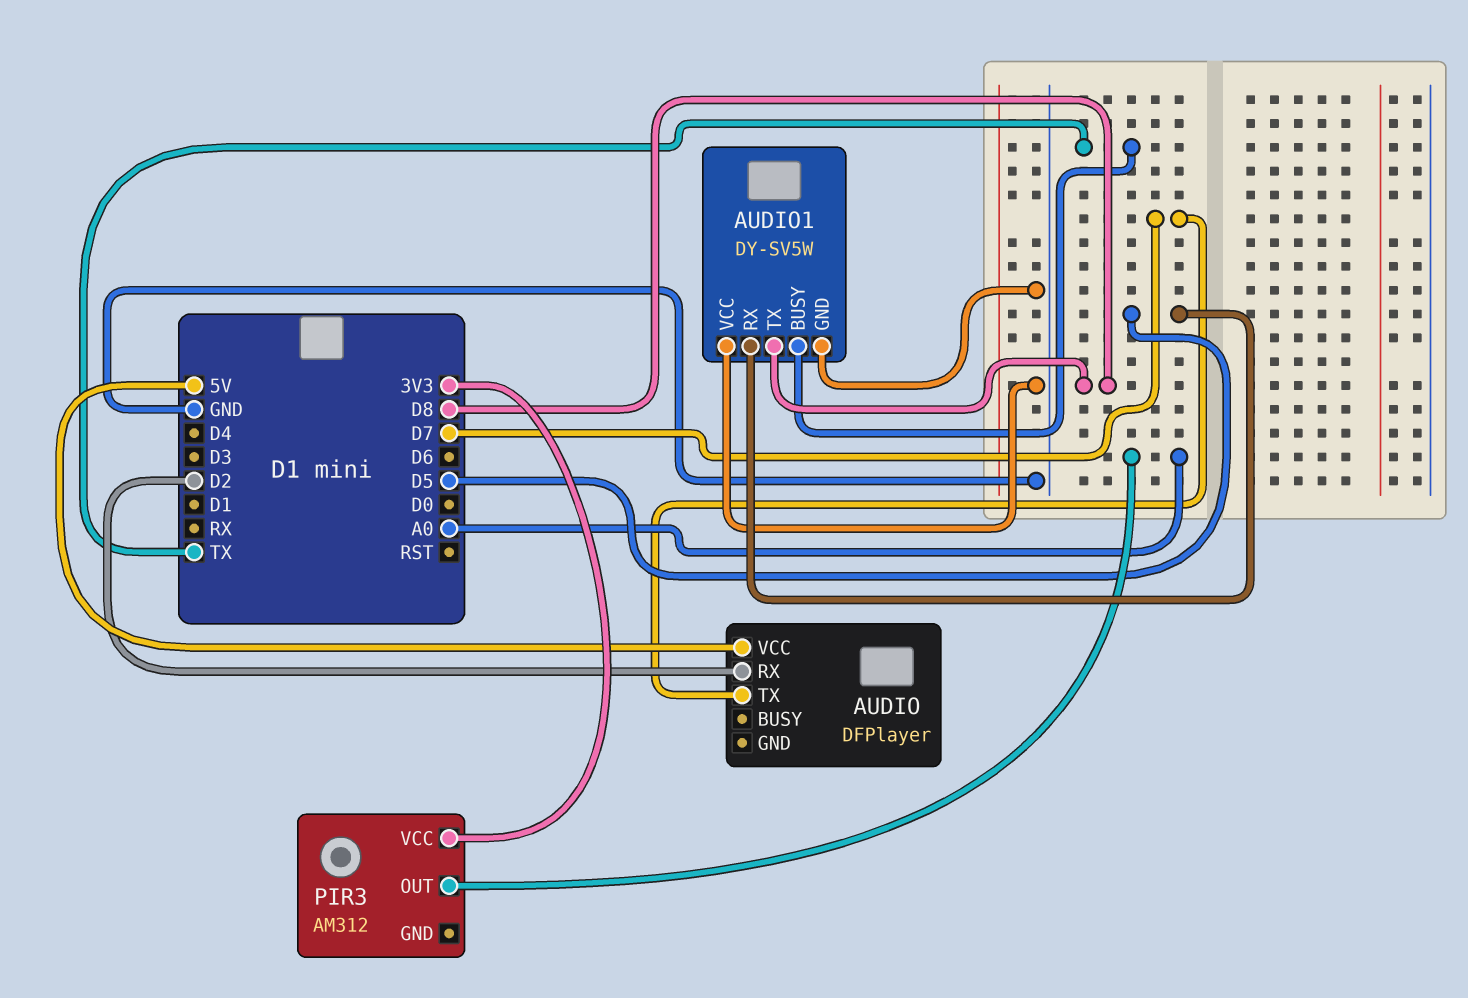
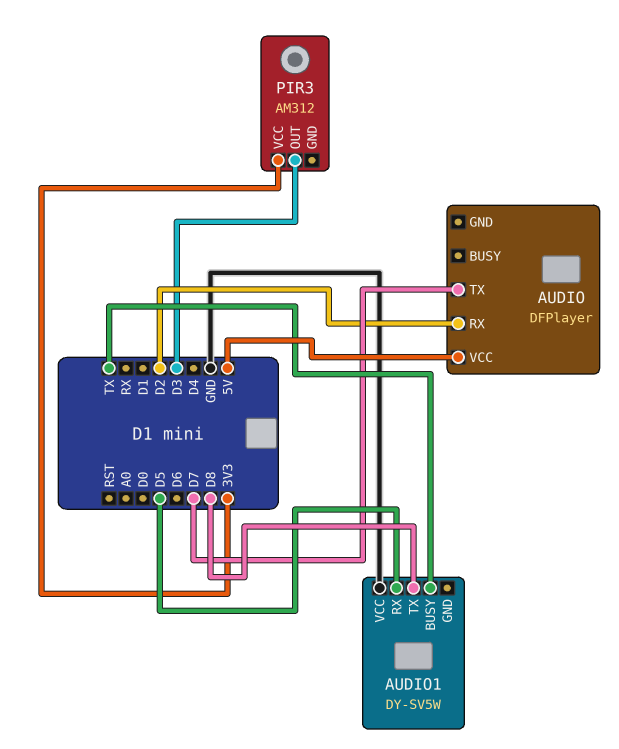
AUDIO1 pin GND: GND -> none
PIR3 pin OUT: A0 -> D3

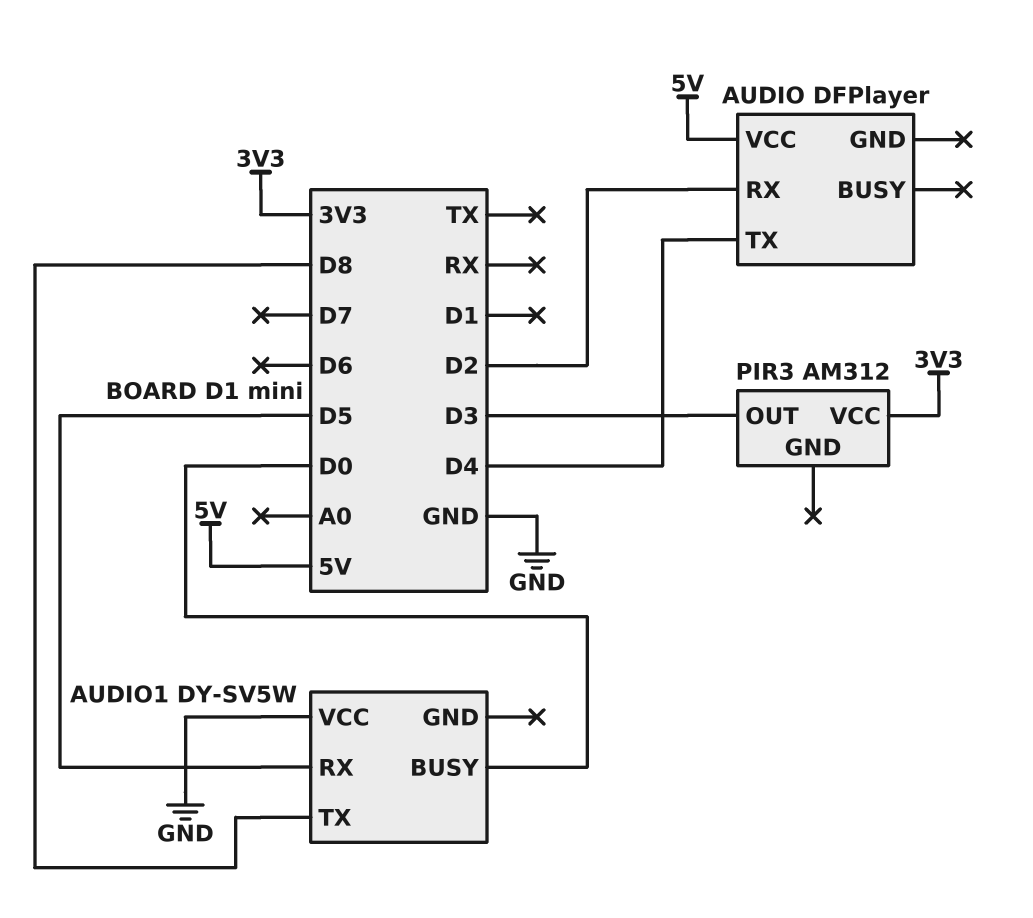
AUDIO pin TX: D7 -> D4
AUDIO1 pin BUSY: TX -> D0

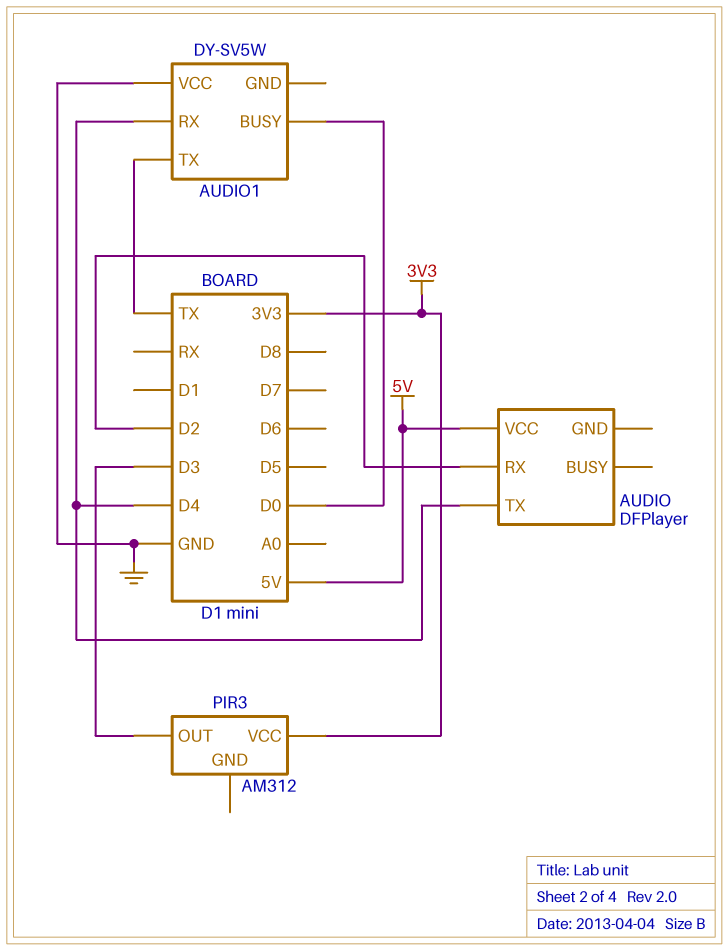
AUDIO1 pin RX: D5 -> D4
AUDIO1 pin TX: D8 -> TX

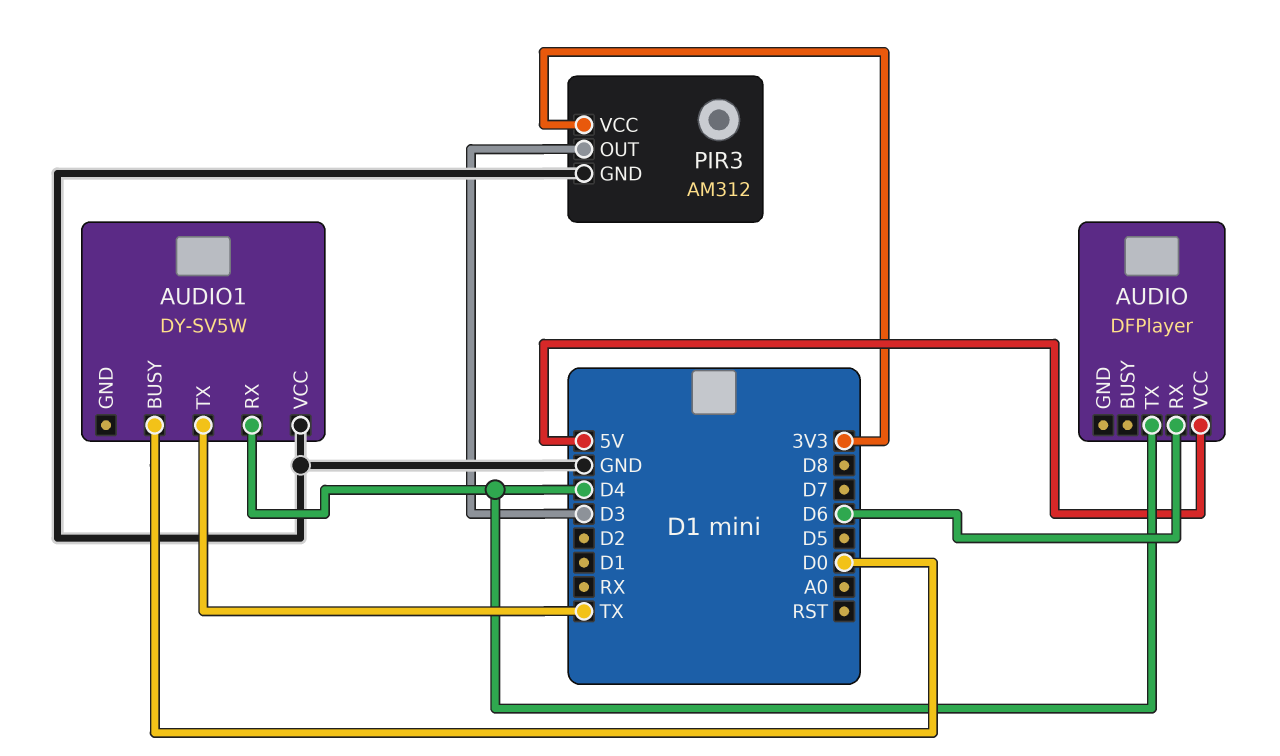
AUDIO pin RX: D2 -> D6
PIR3 pin GND: none -> GND

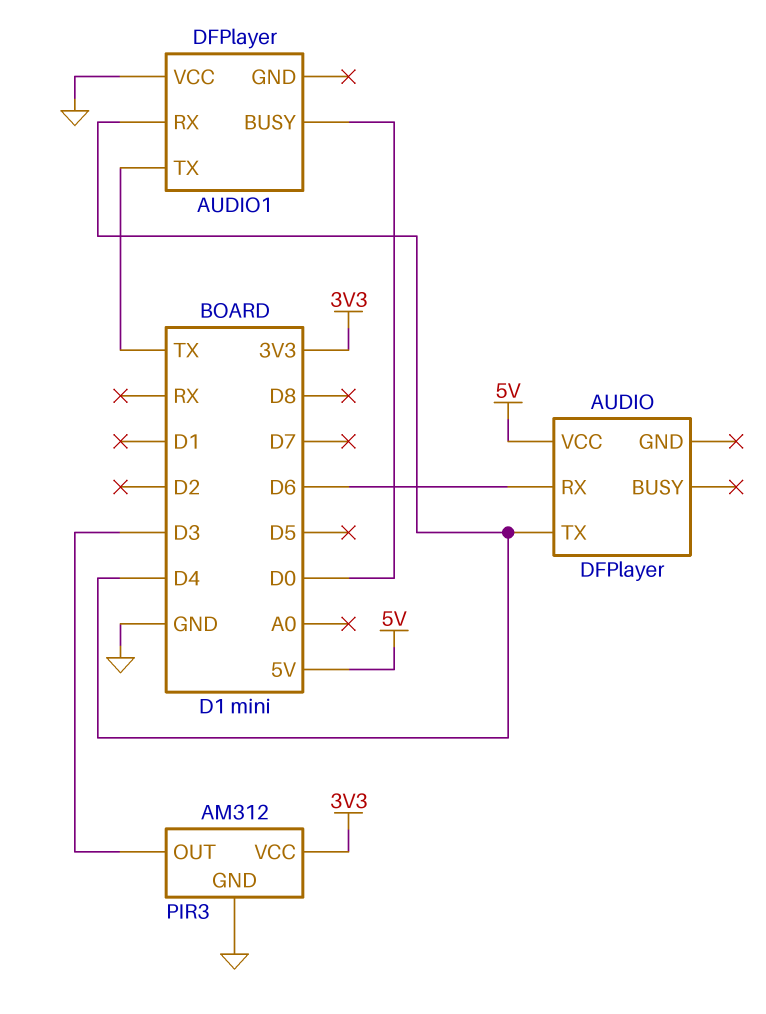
AUDIO1: DY-SV5W -> DFPlayer

